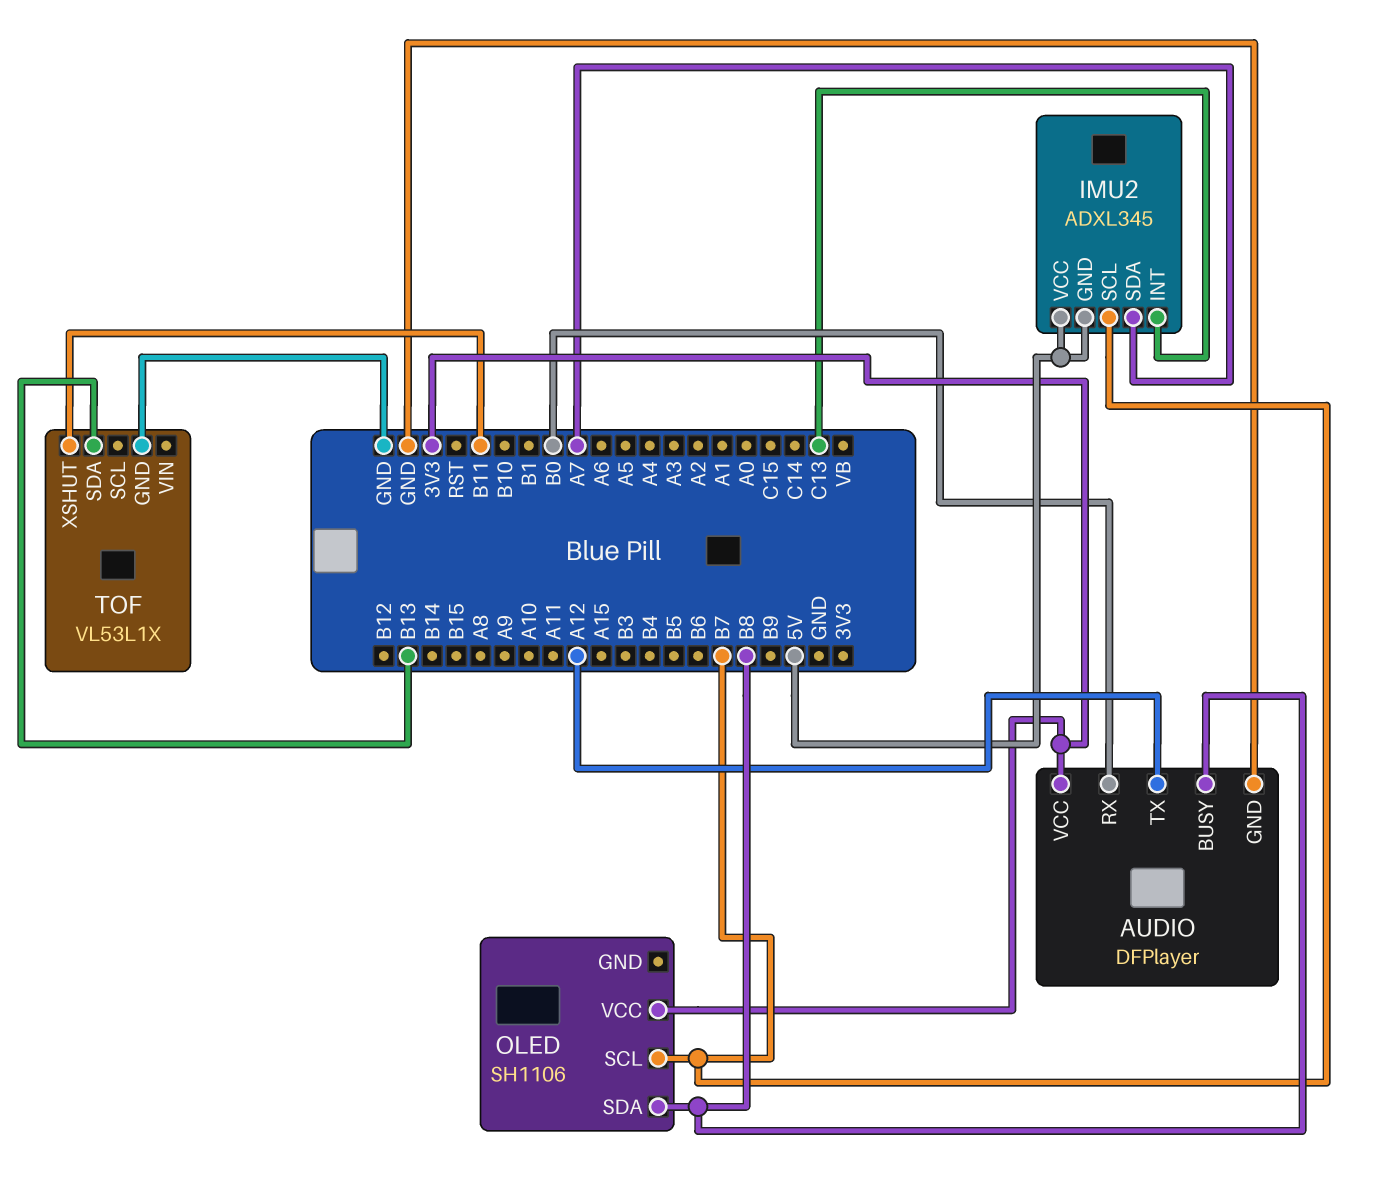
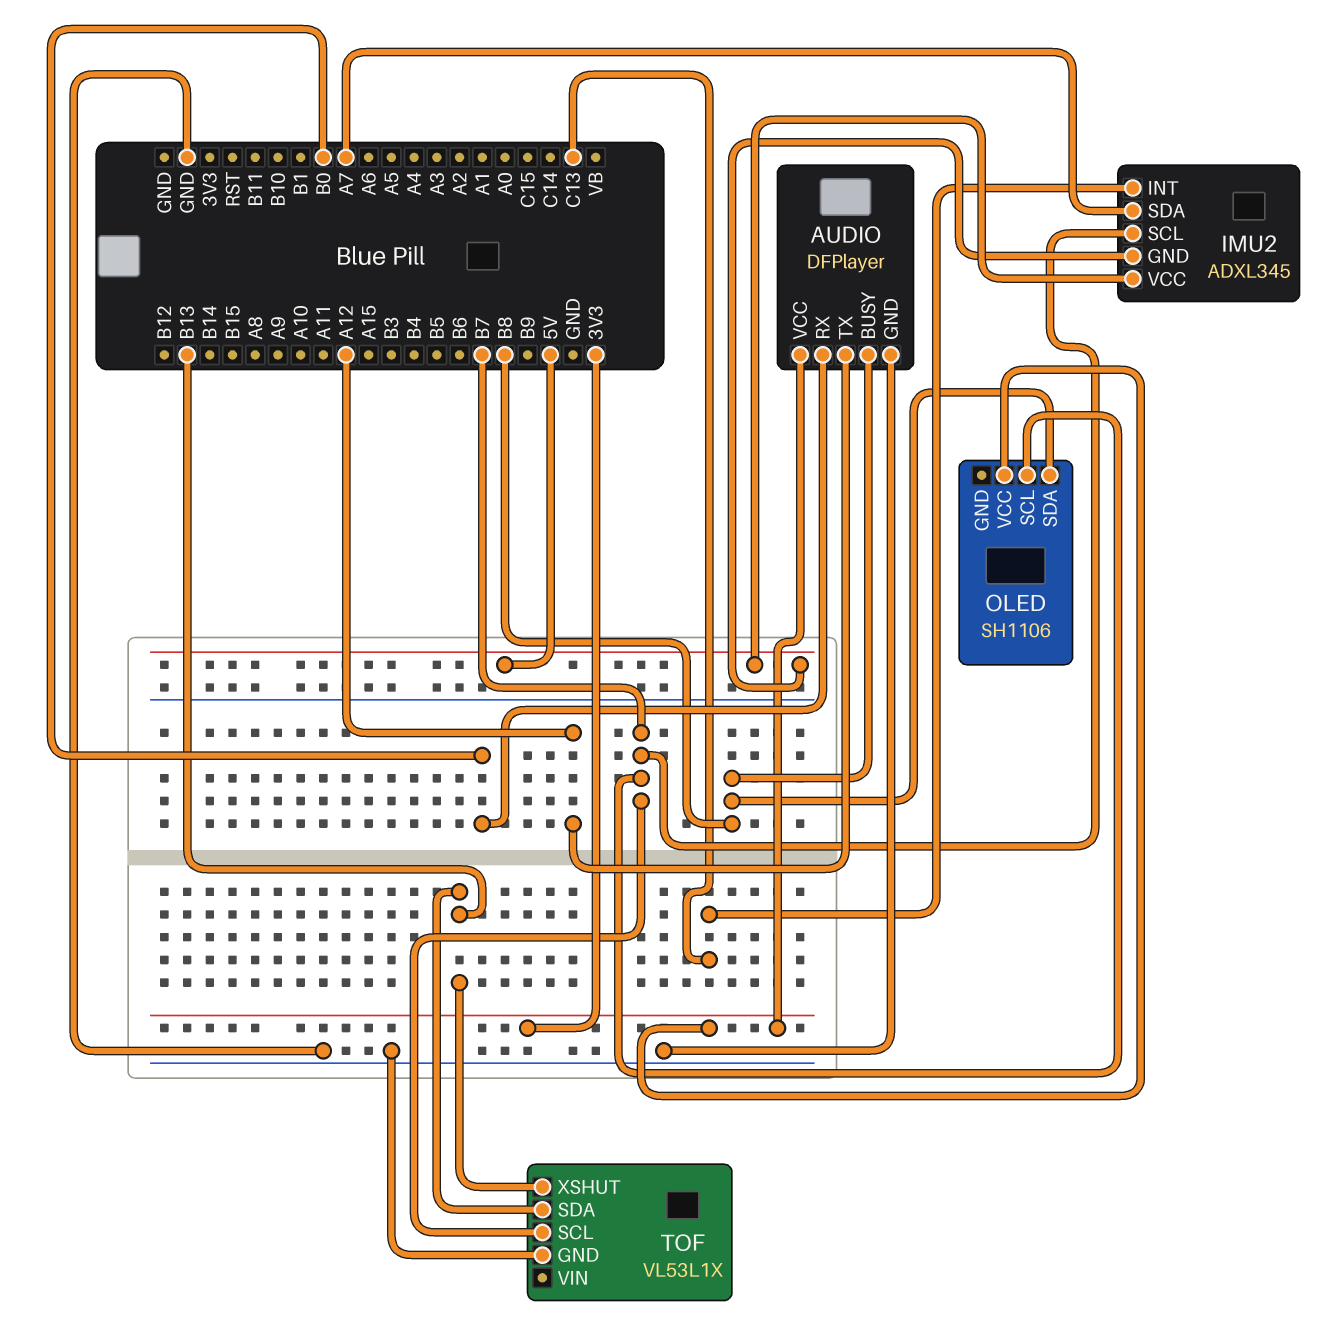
TOF pin SCL: none -> B7
TOF pin XSHUT: B11 -> B13

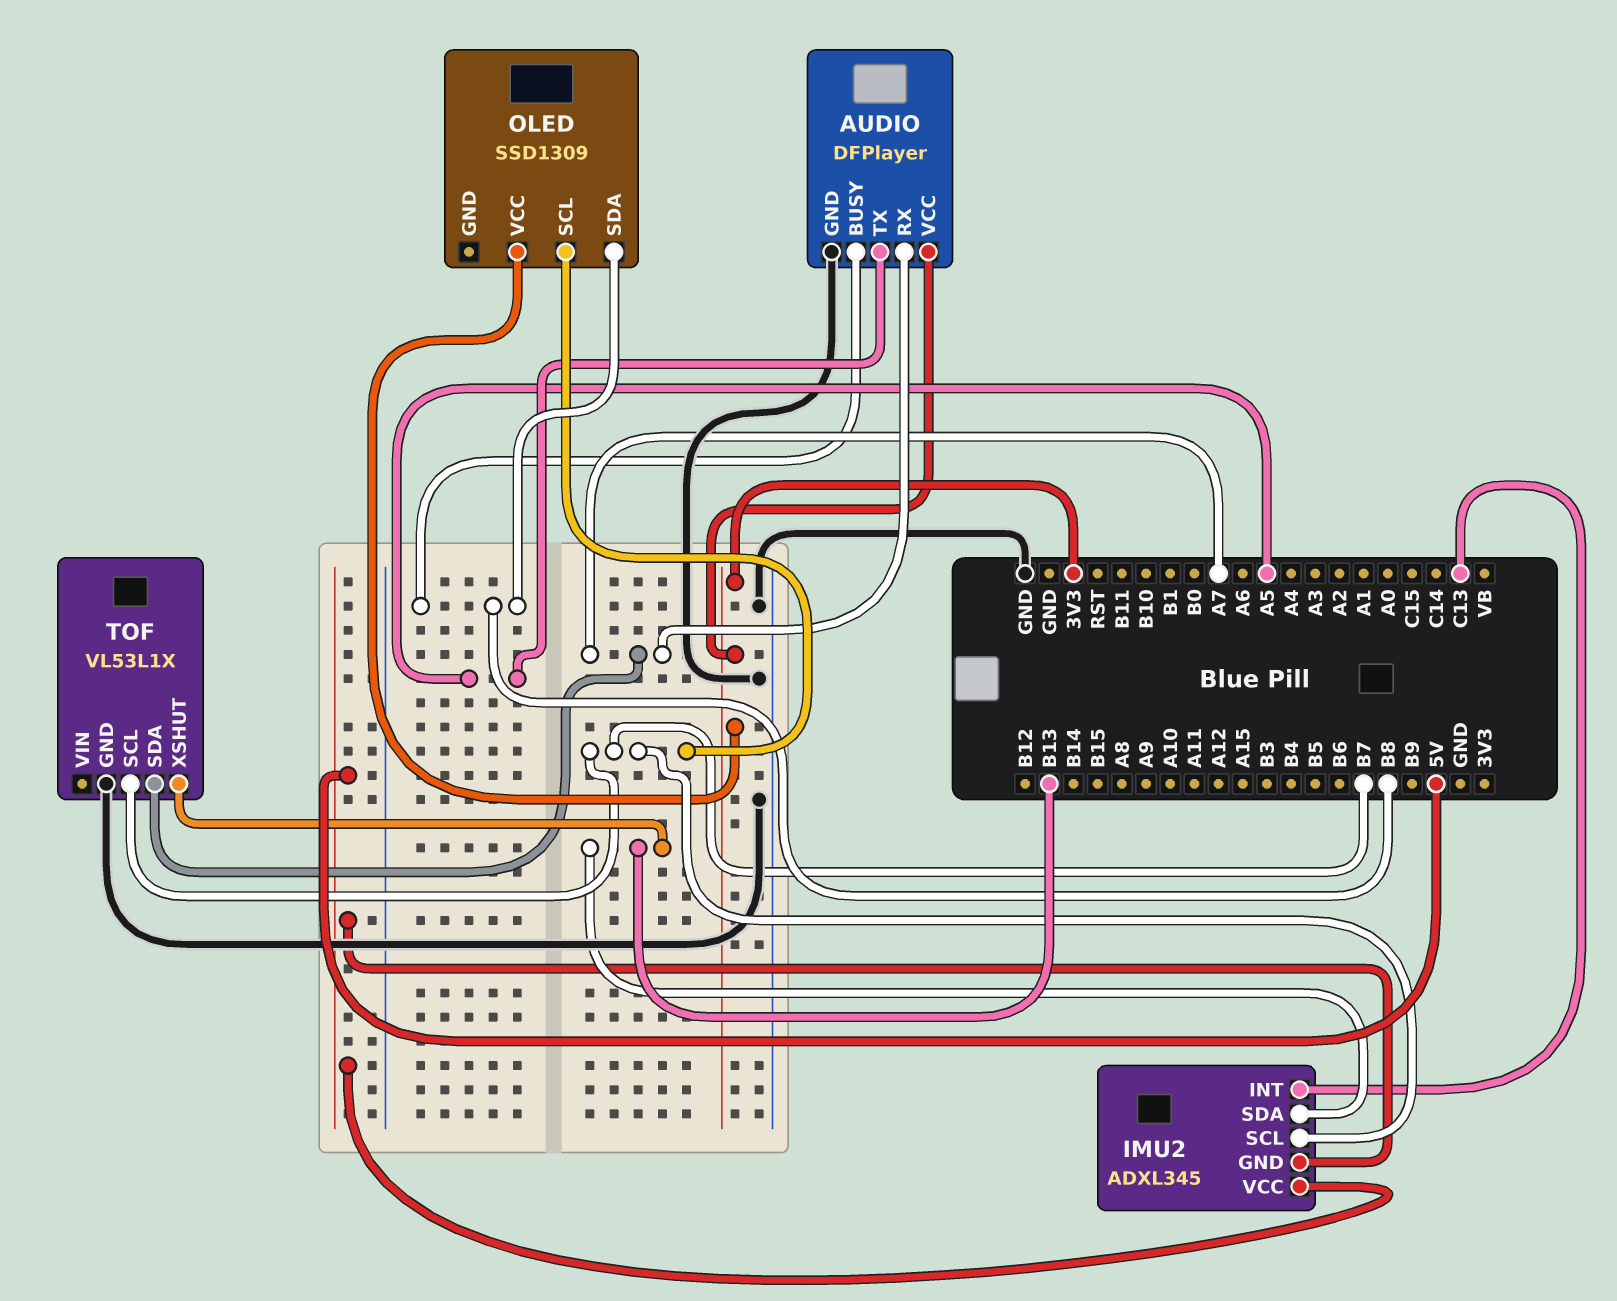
AUDIO pin RX: B0 -> A7
AUDIO pin TX: A12 -> A5
IMU2 pin SDA: A7 -> B13
OLED: SH1106 -> SSD1309
TOF pin SDA: B13 -> A7

